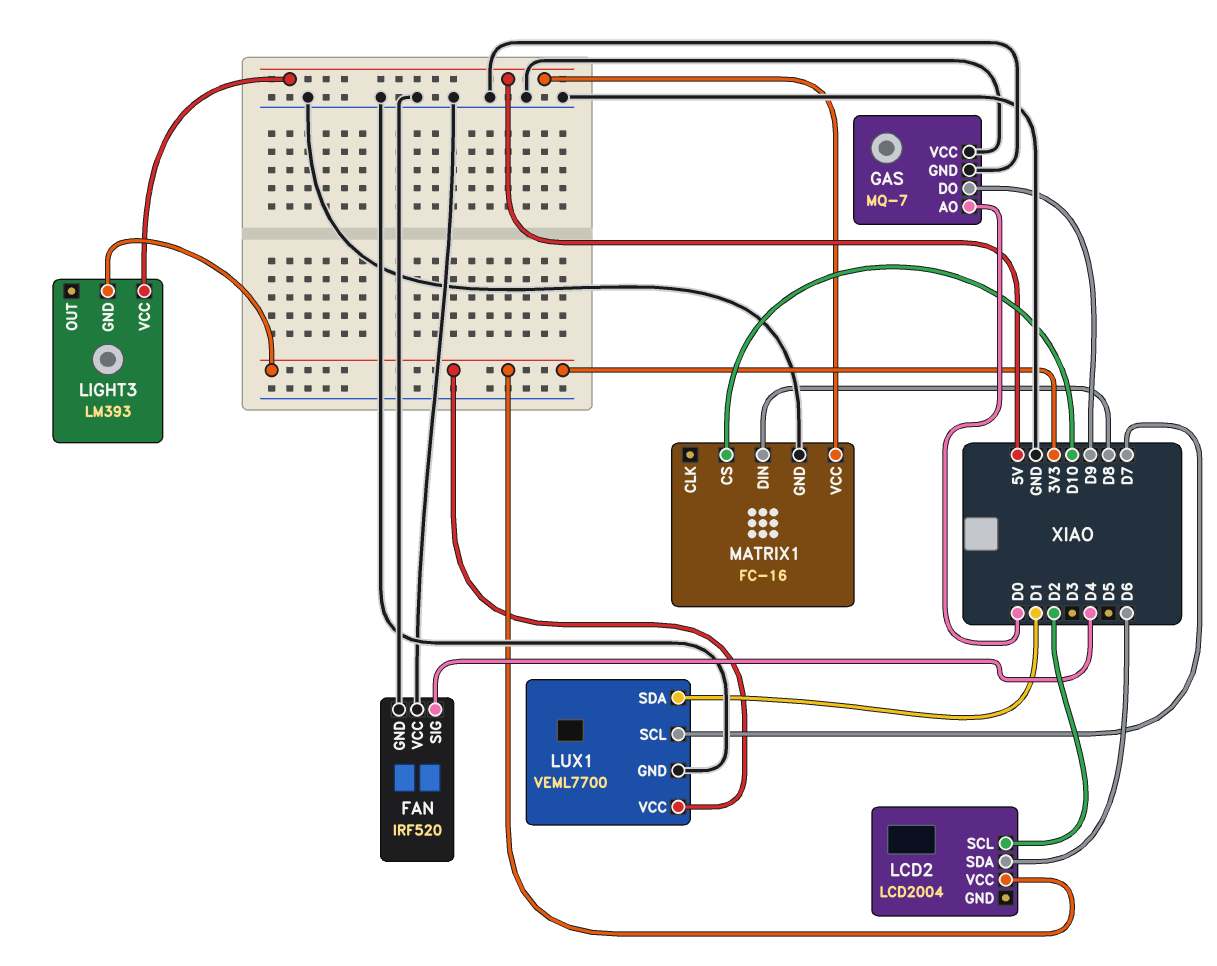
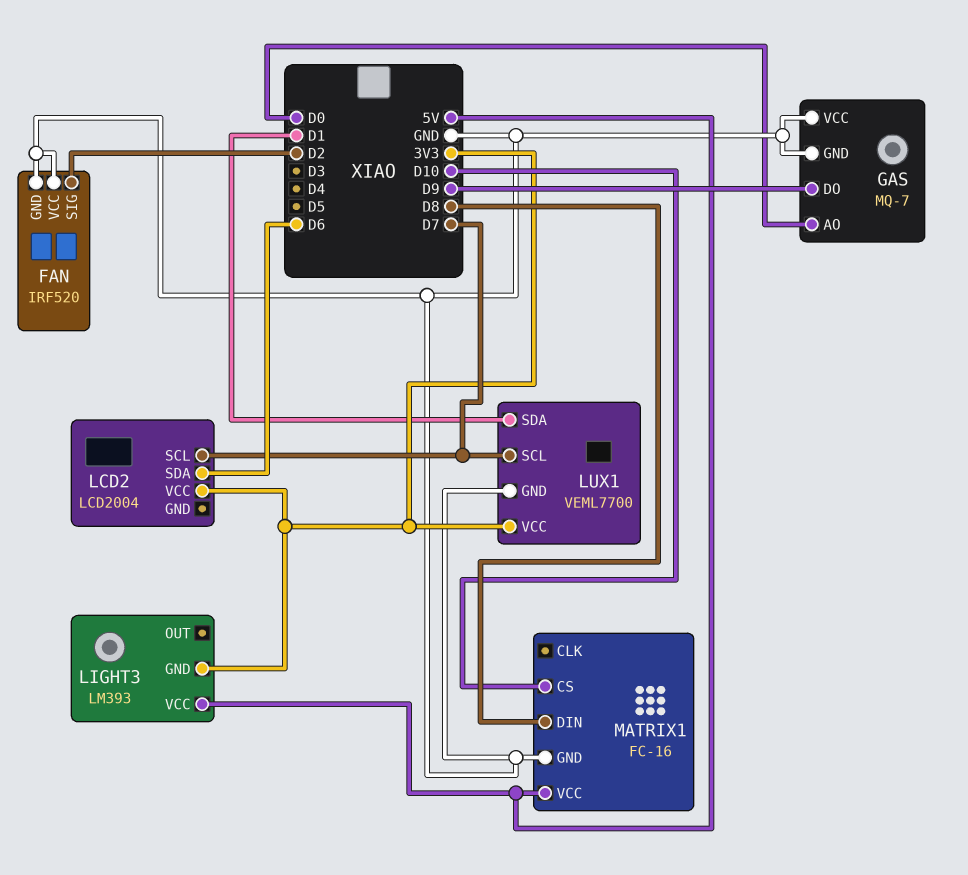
FAN pin SIG: D4 -> D2
LCD2 pin SCL: D2 -> D7

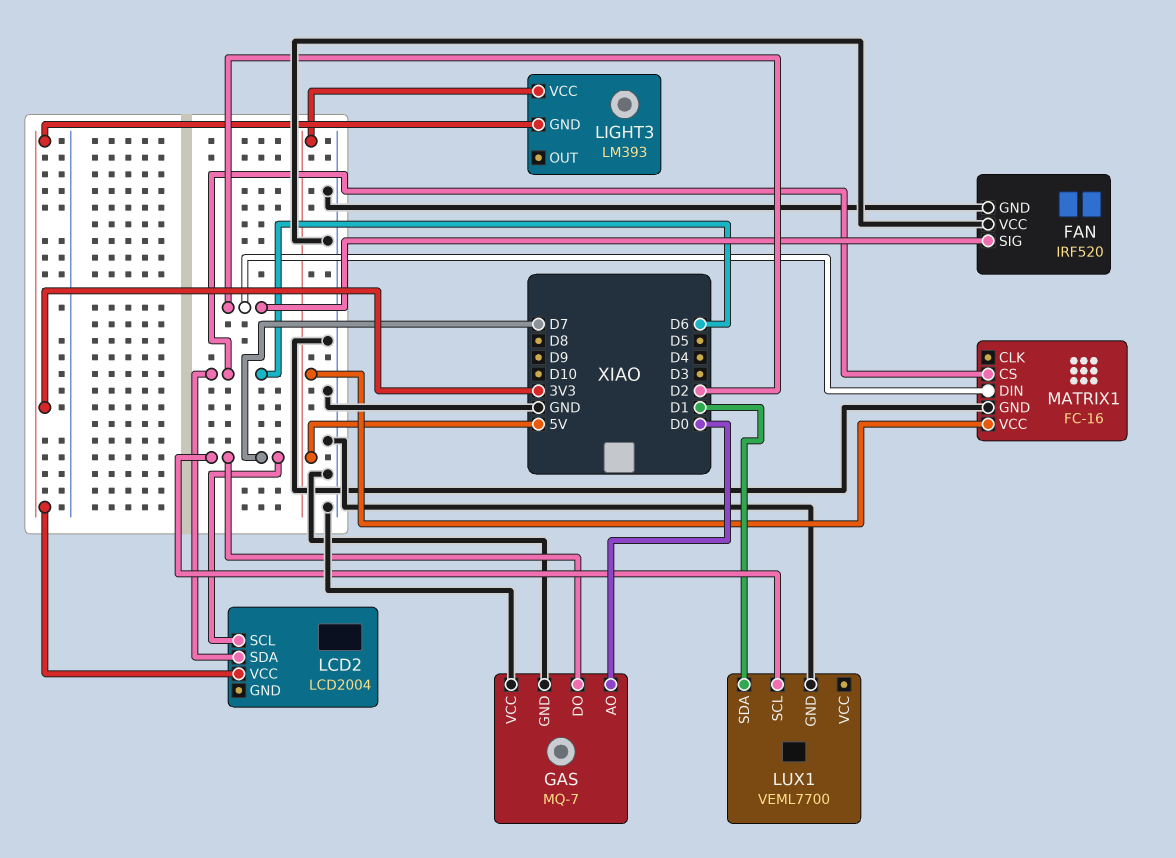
GAS pin DO: D9 -> D7
LUX1 pin VCC: 3V3 -> none
MATRIX1 pin CS: D10 -> D6
MATRIX1 pin DIN: D8 -> D2

